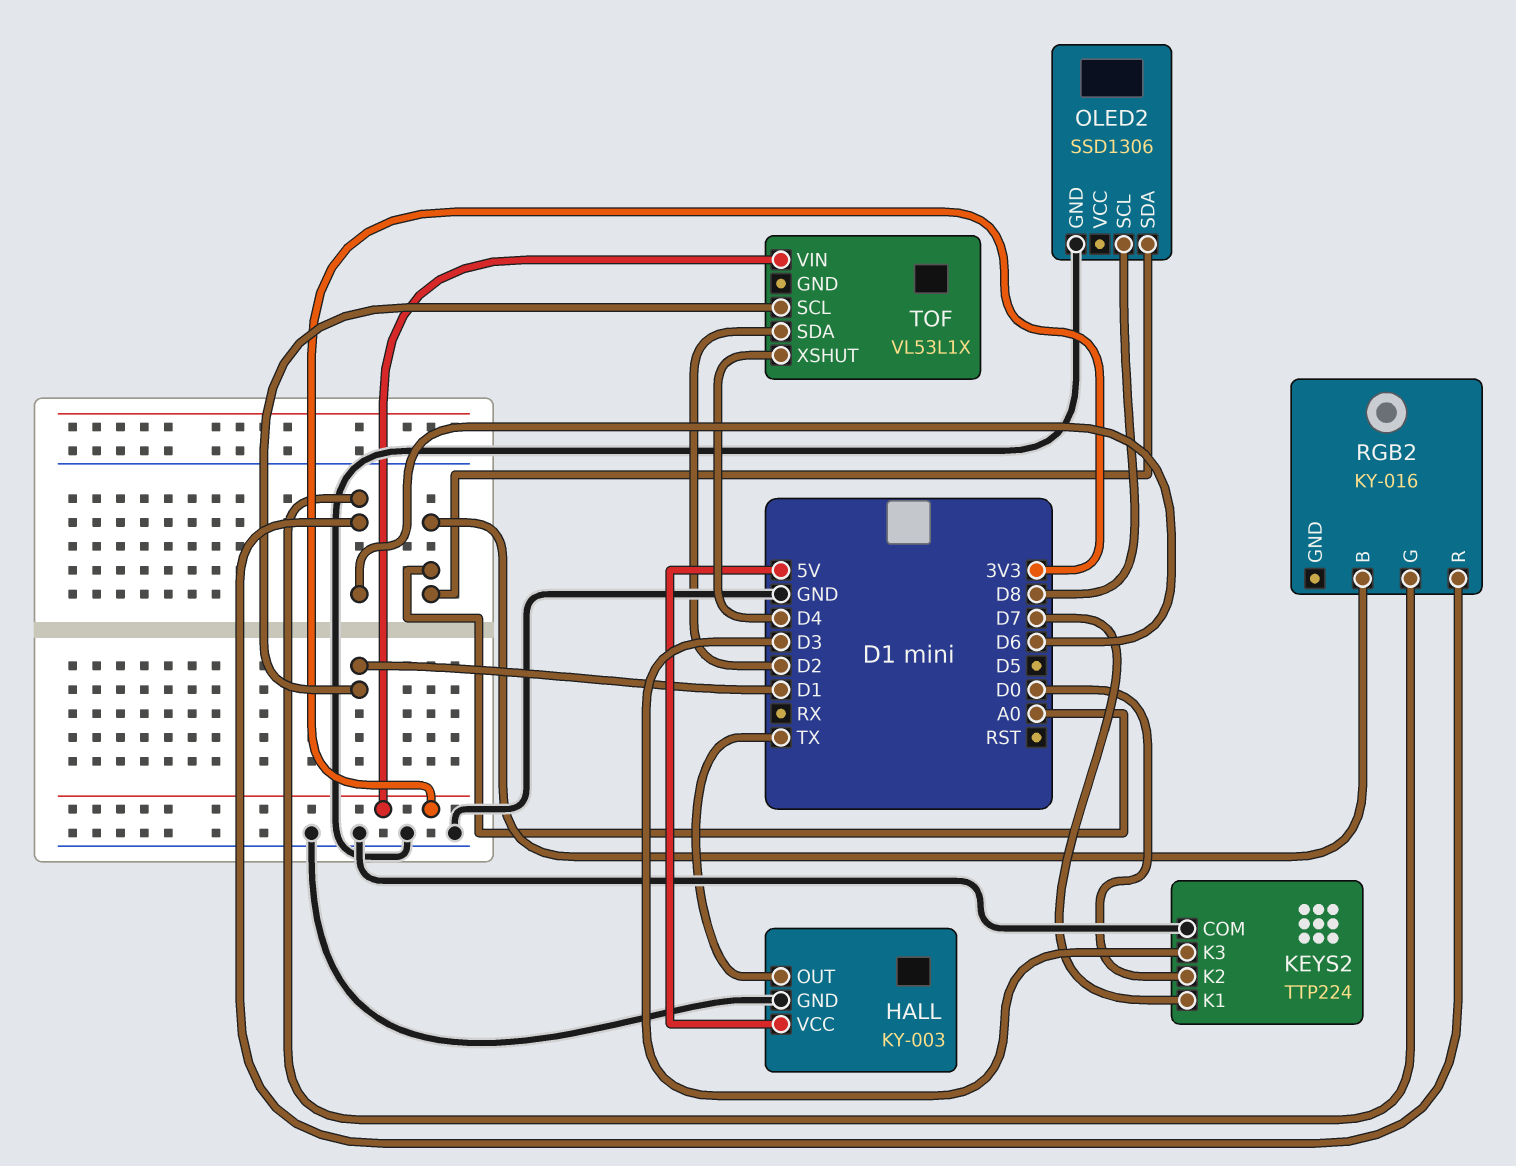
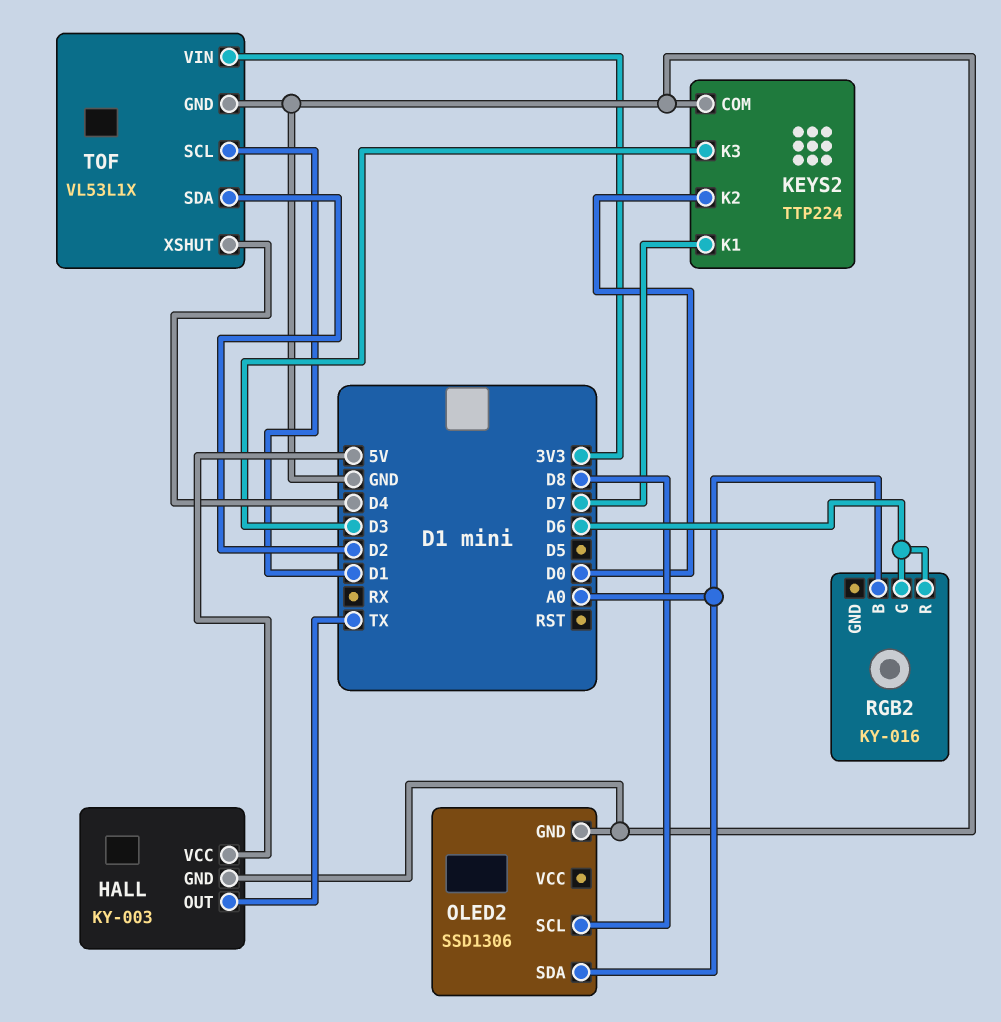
TOF pin GND: none -> GND

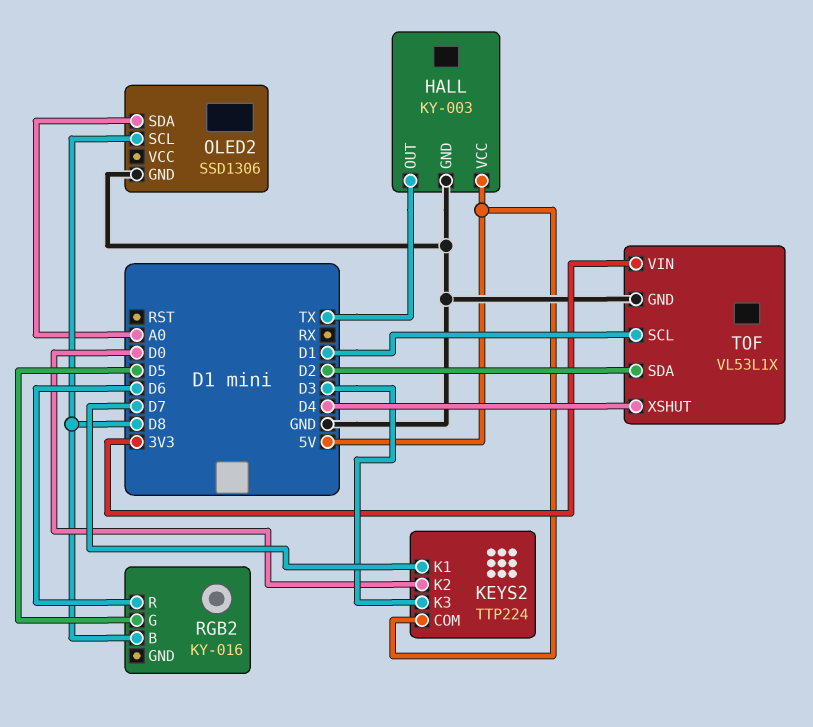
KEYS2 pin COM: GND -> 5V
RGB2 pin B: A0 -> D8
RGB2 pin G: D6 -> D5

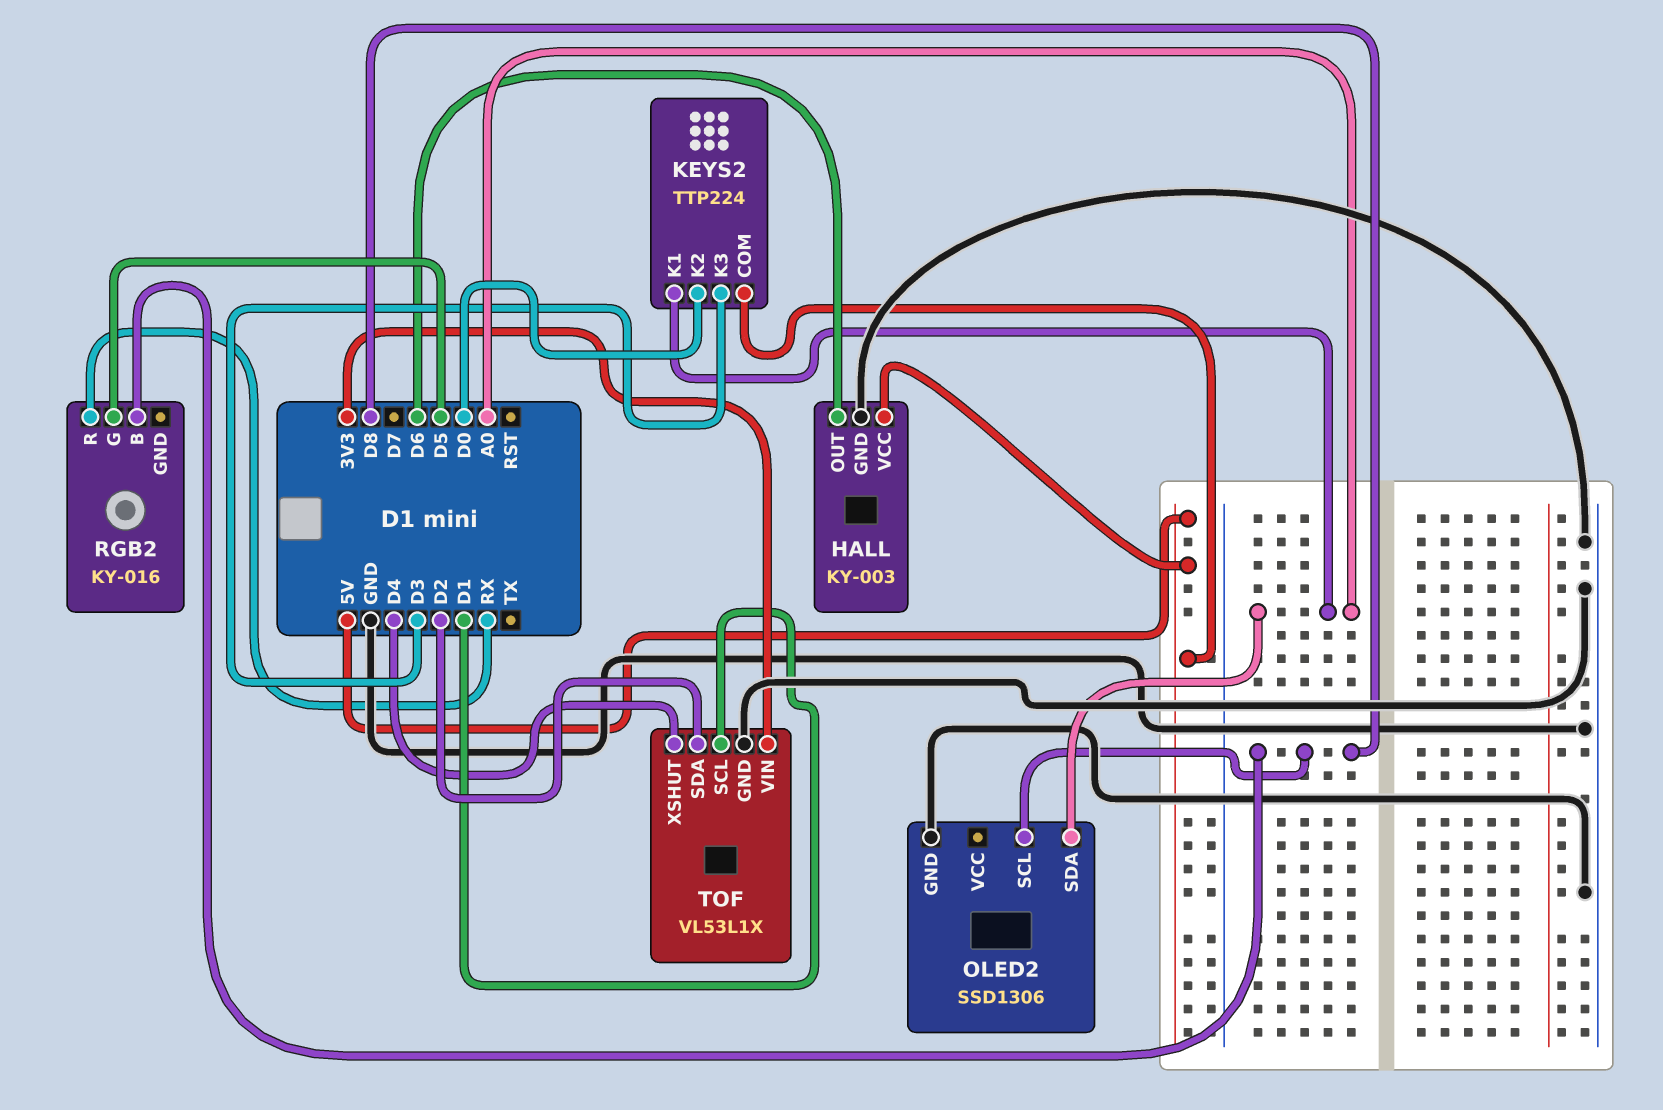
HALL pin OUT: TX -> D6
KEYS2 pin K1: D7 -> A0
RGB2 pin R: D6 -> RX

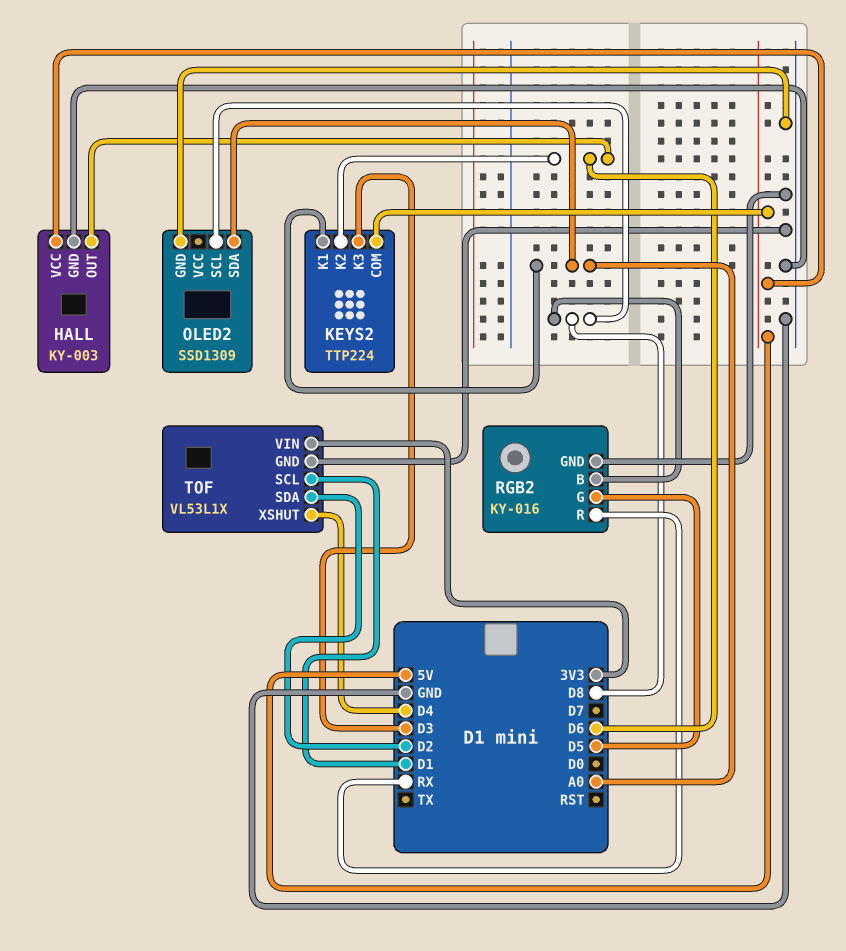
KEYS2 pin K2: D0 -> D6
OLED2: SSD1306 -> SSD1309
RGB2 pin GND: none -> GND

